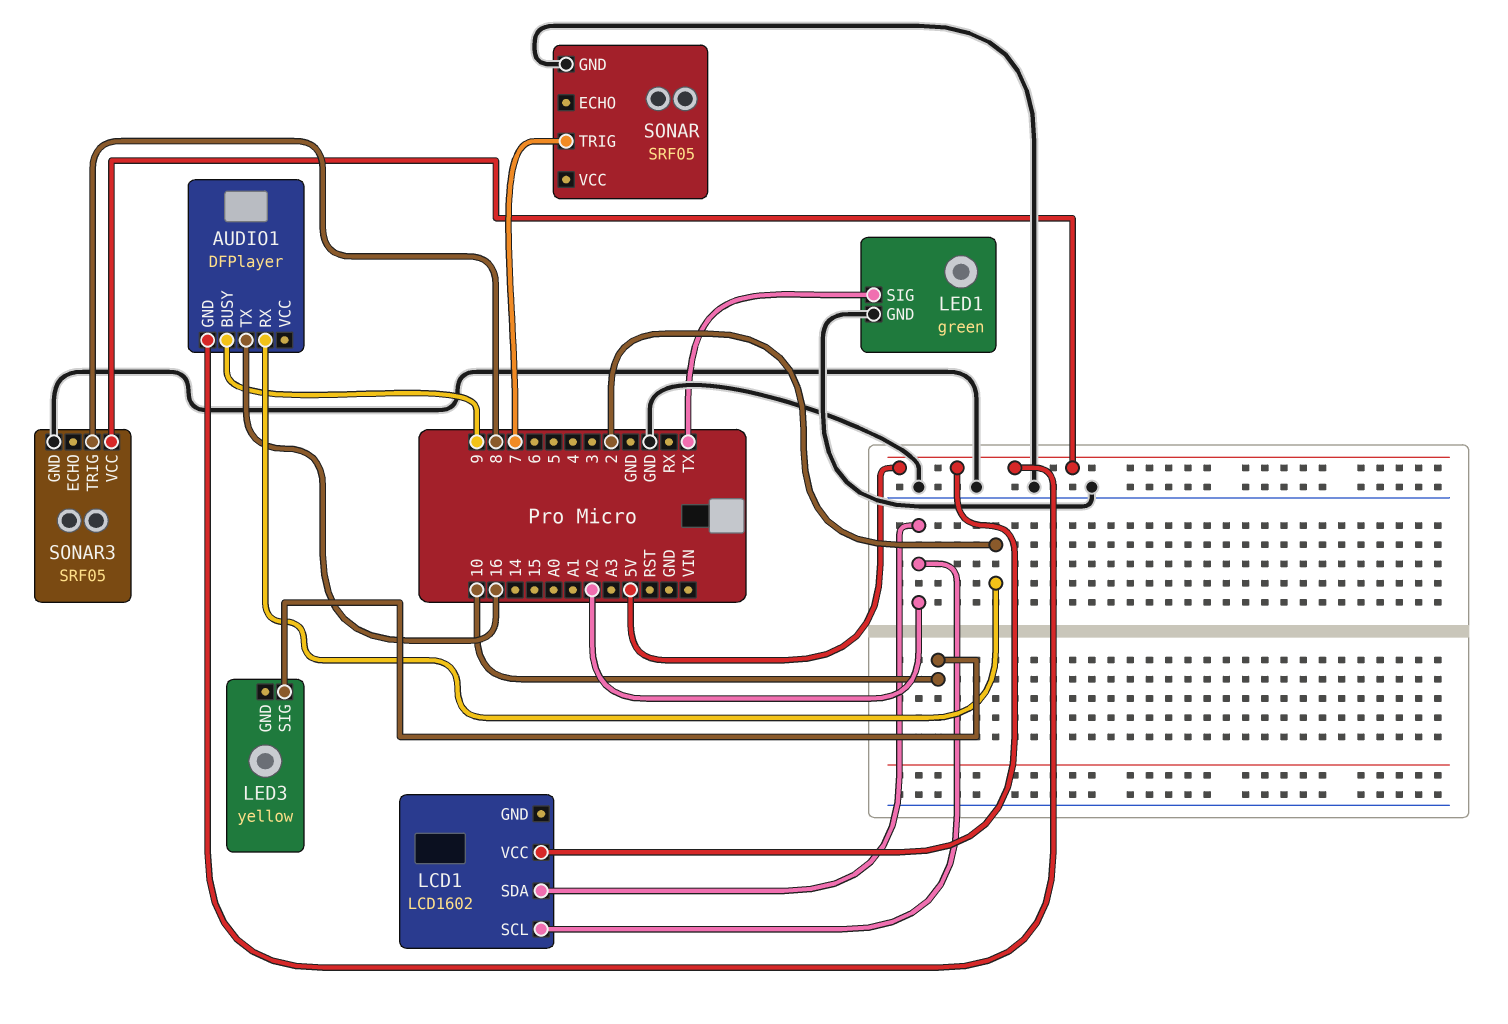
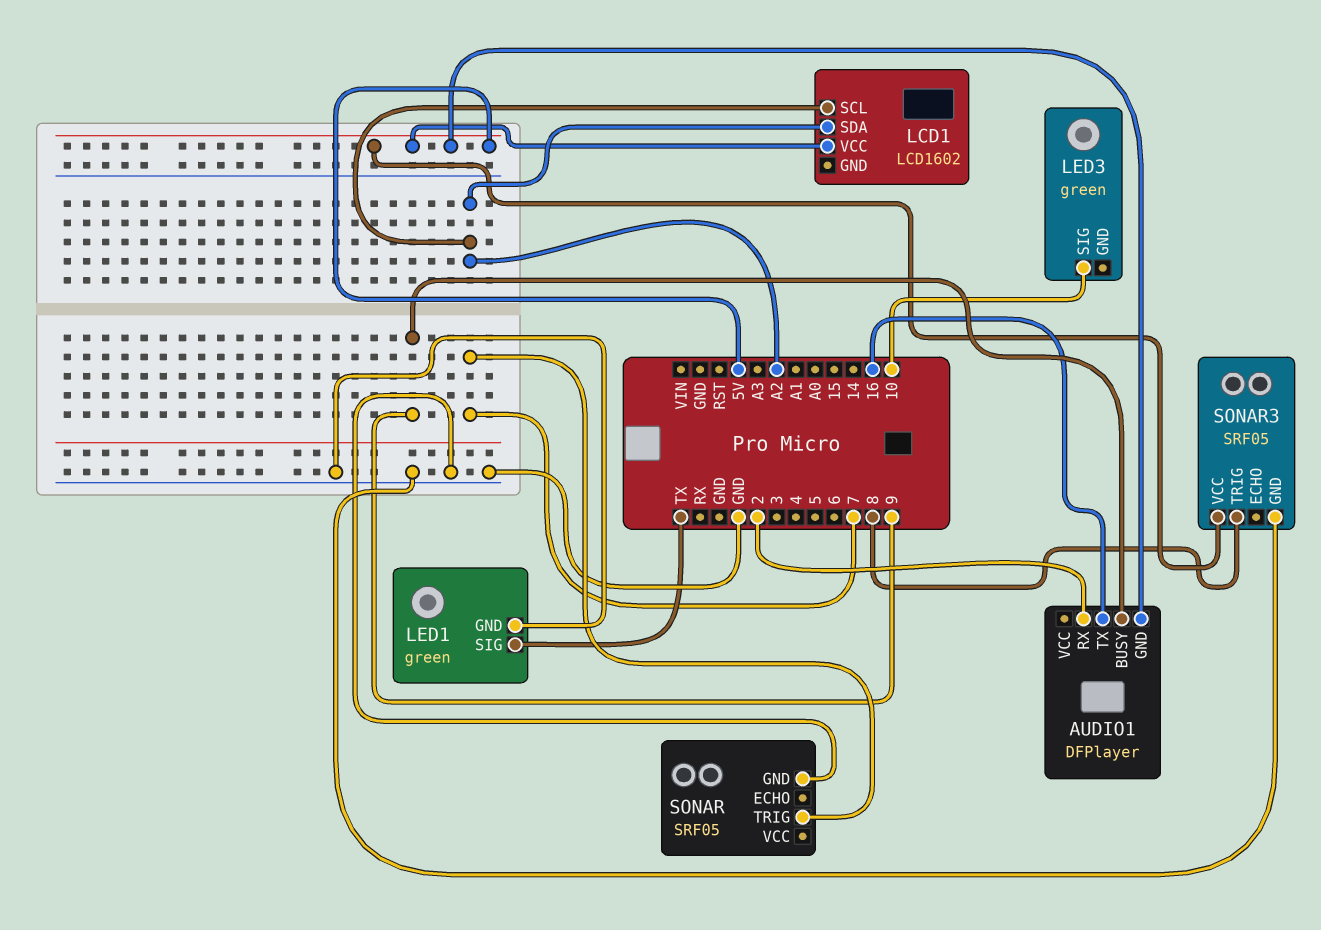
LED3: yellow -> green

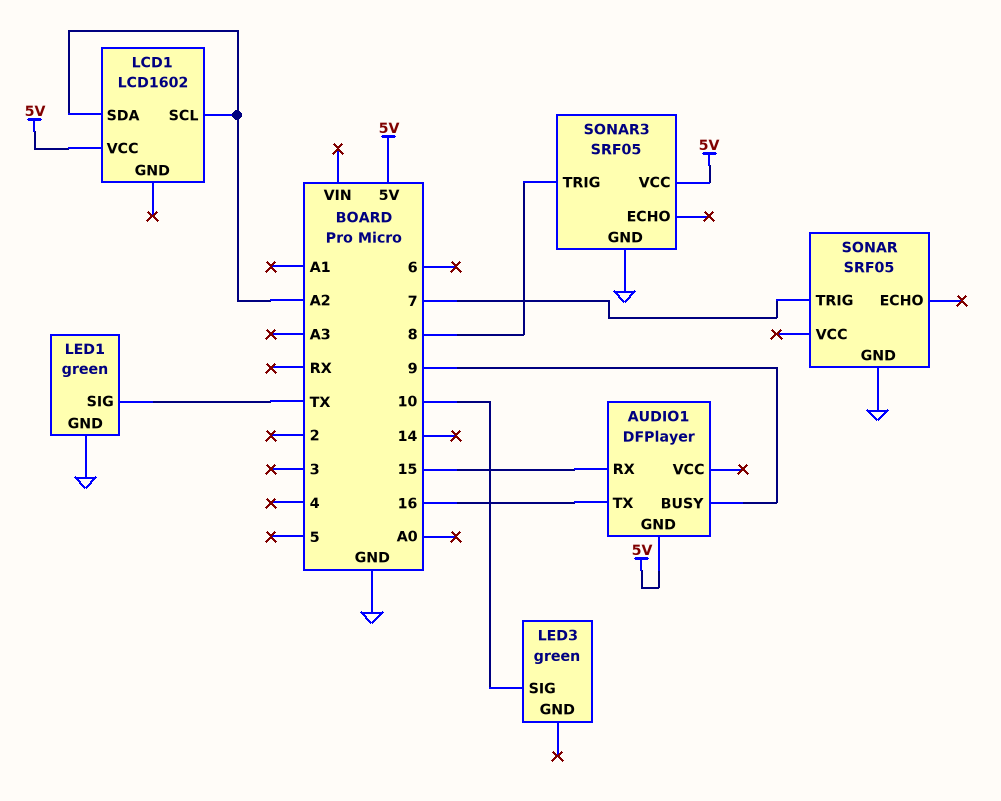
AUDIO1 pin RX: 2 -> 15

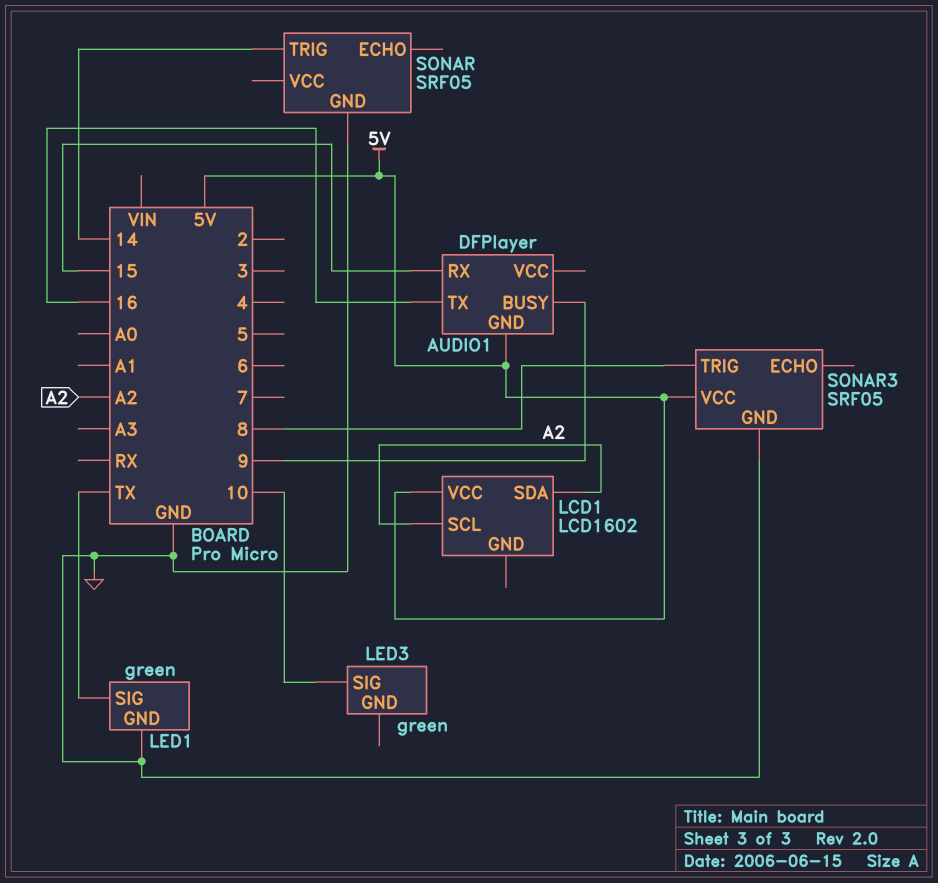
SONAR pin TRIG: 7 -> 14

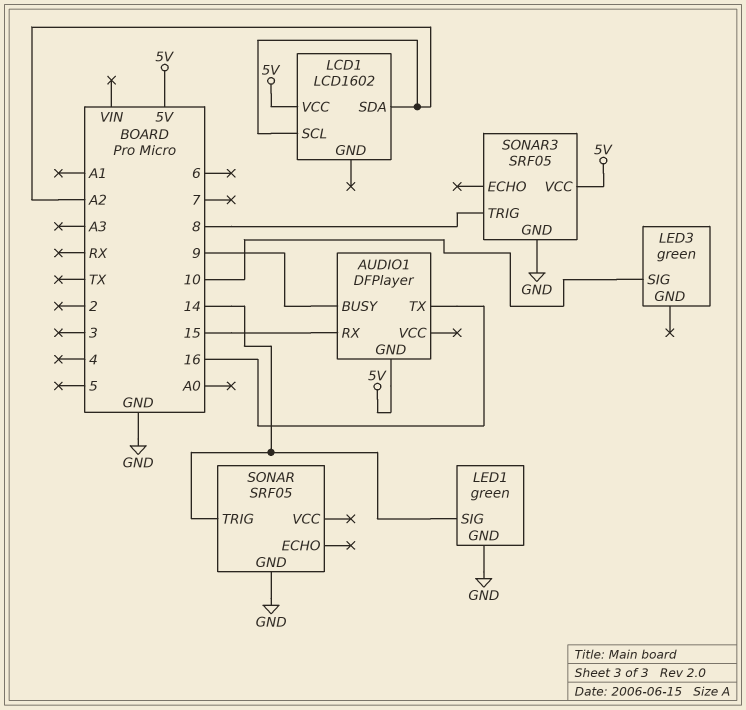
LED1 pin SIG: TX -> 14

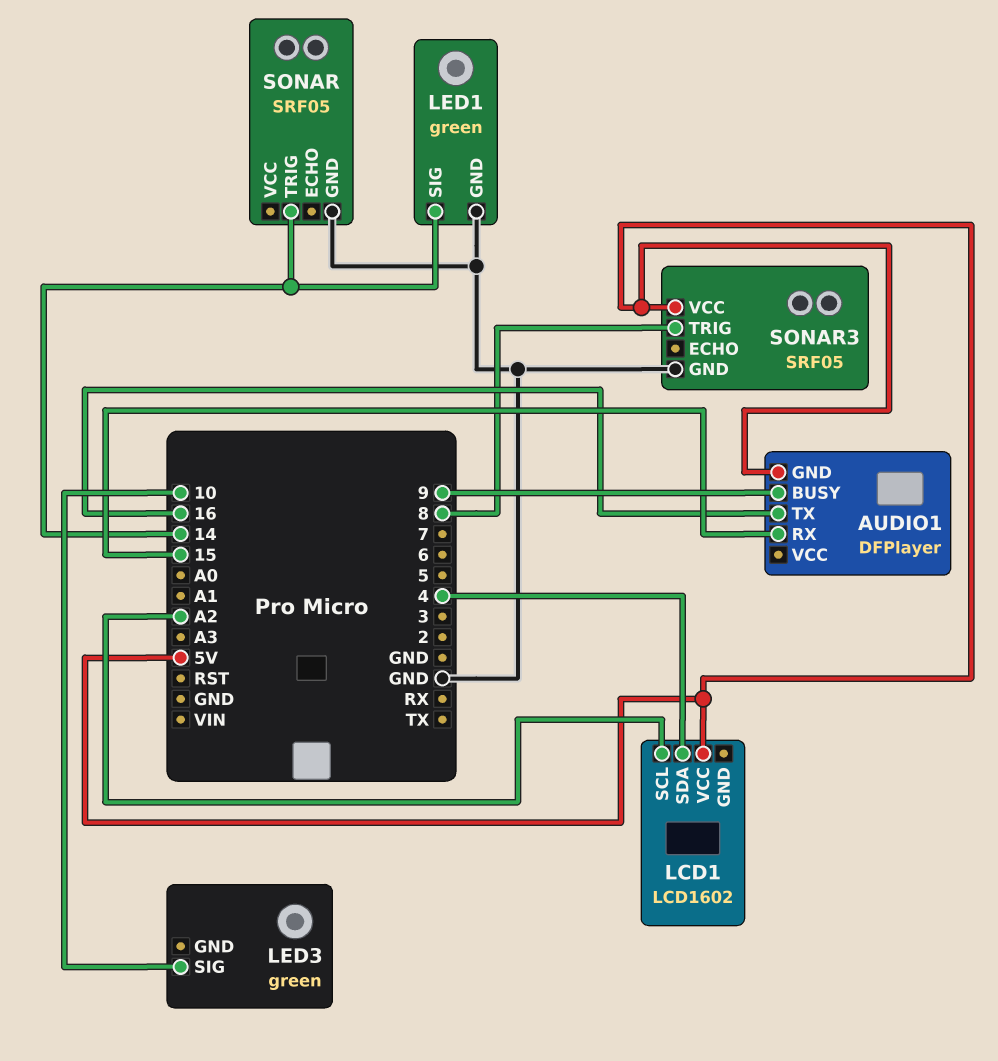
LCD1 pin SDA: A2 -> 4

